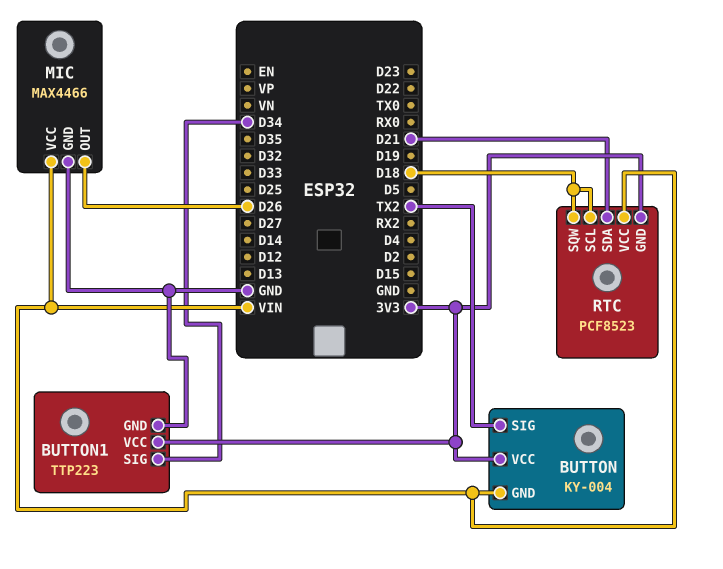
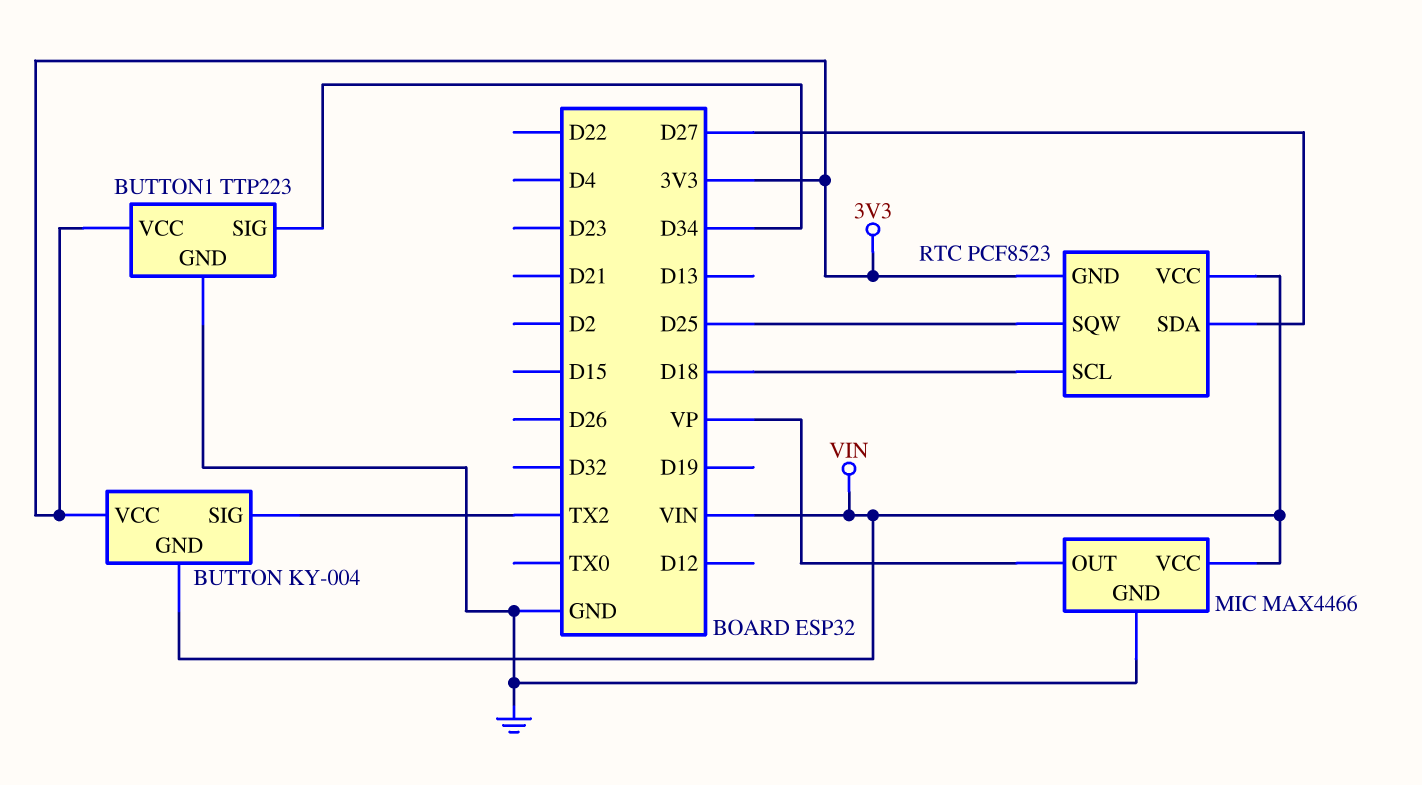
MIC pin OUT: D26 -> VP
RTC pin SDA: D21 -> D27
RTC pin SQW: D18 -> D25

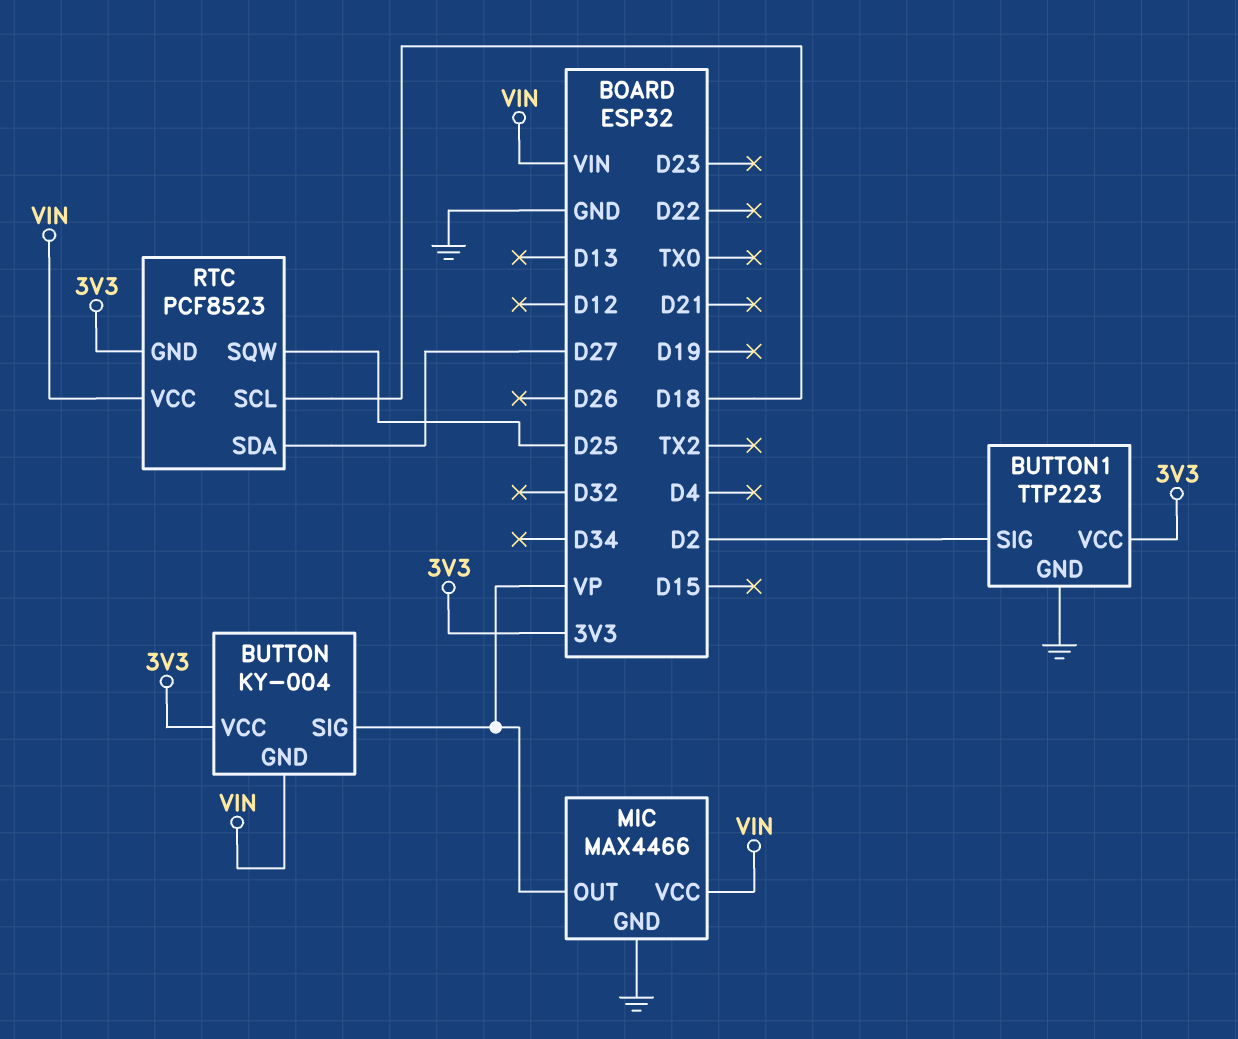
BUTTON pin SIG: TX2 -> VP
BUTTON1 pin SIG: D34 -> D2

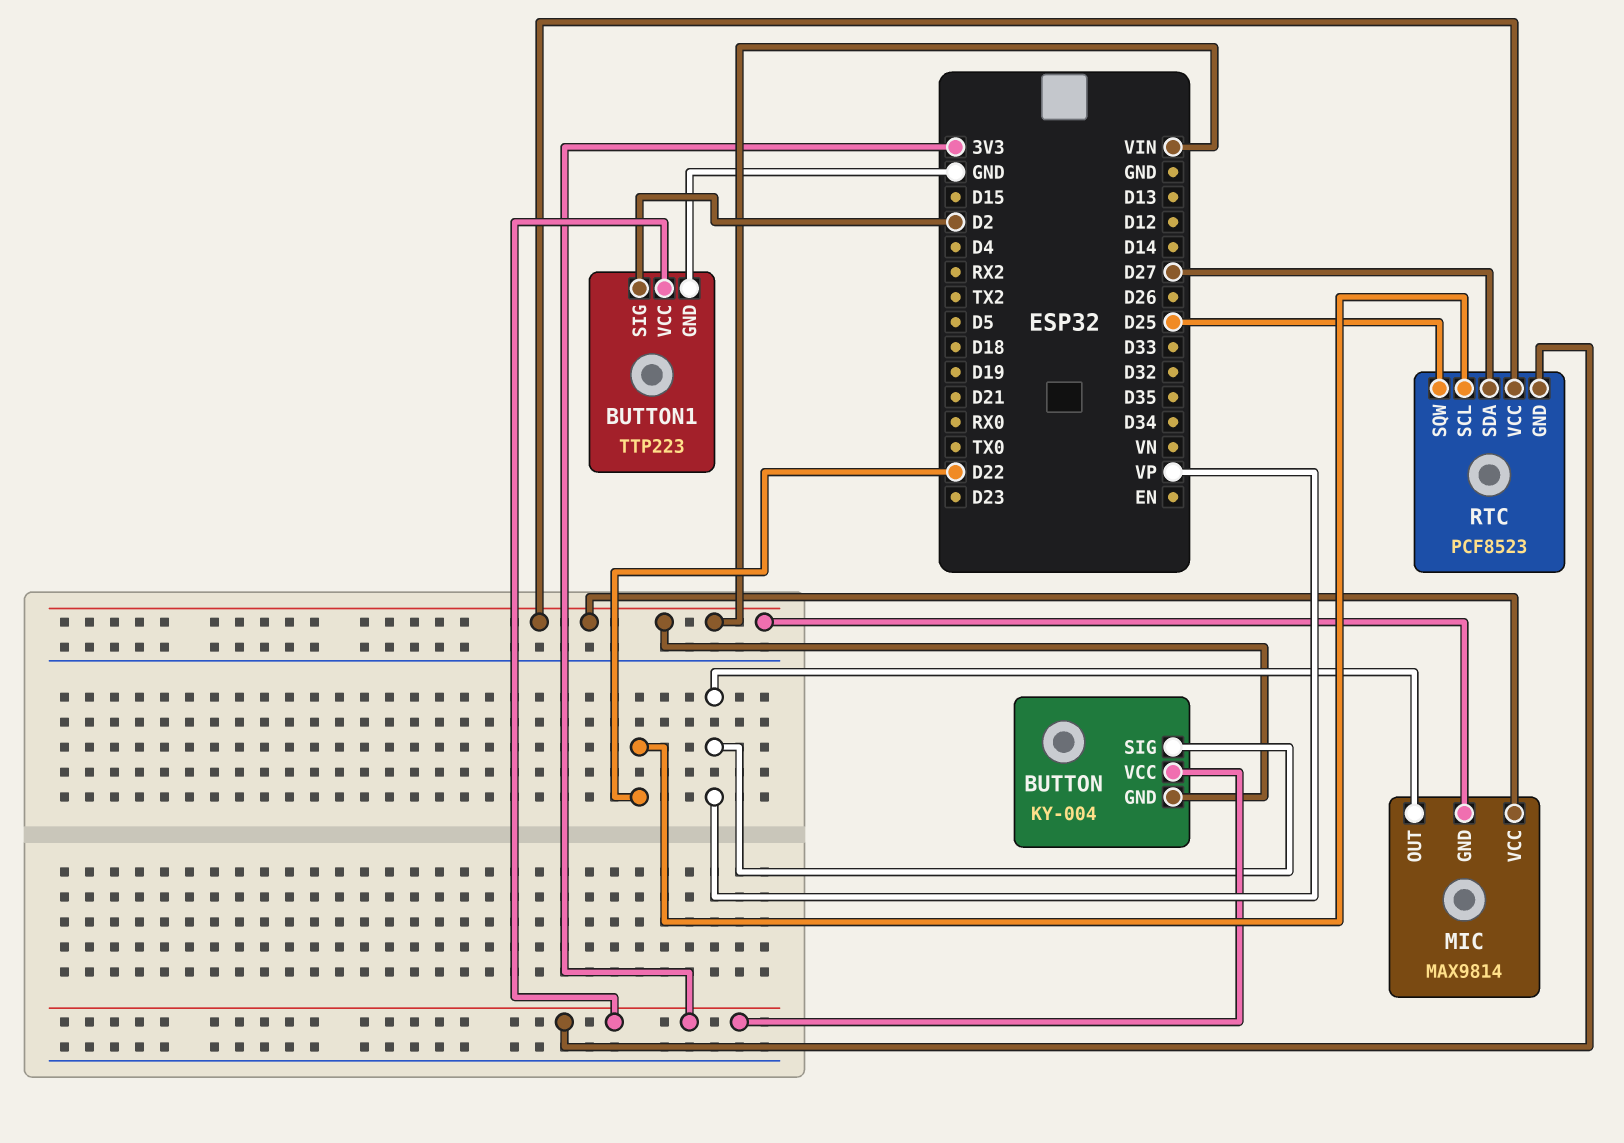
MIC: MAX4466 -> MAX9814
MIC pin GND: GND -> VIN
RTC pin SCL: D18 -> D22

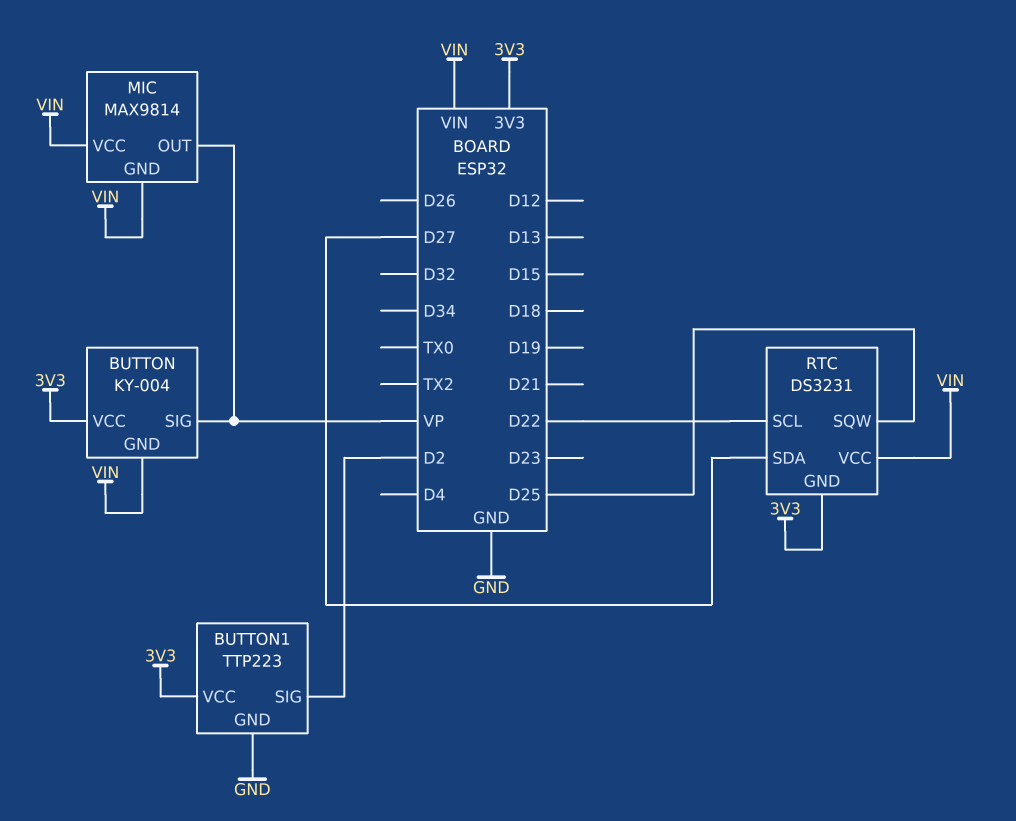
RTC: PCF8523 -> DS3231

